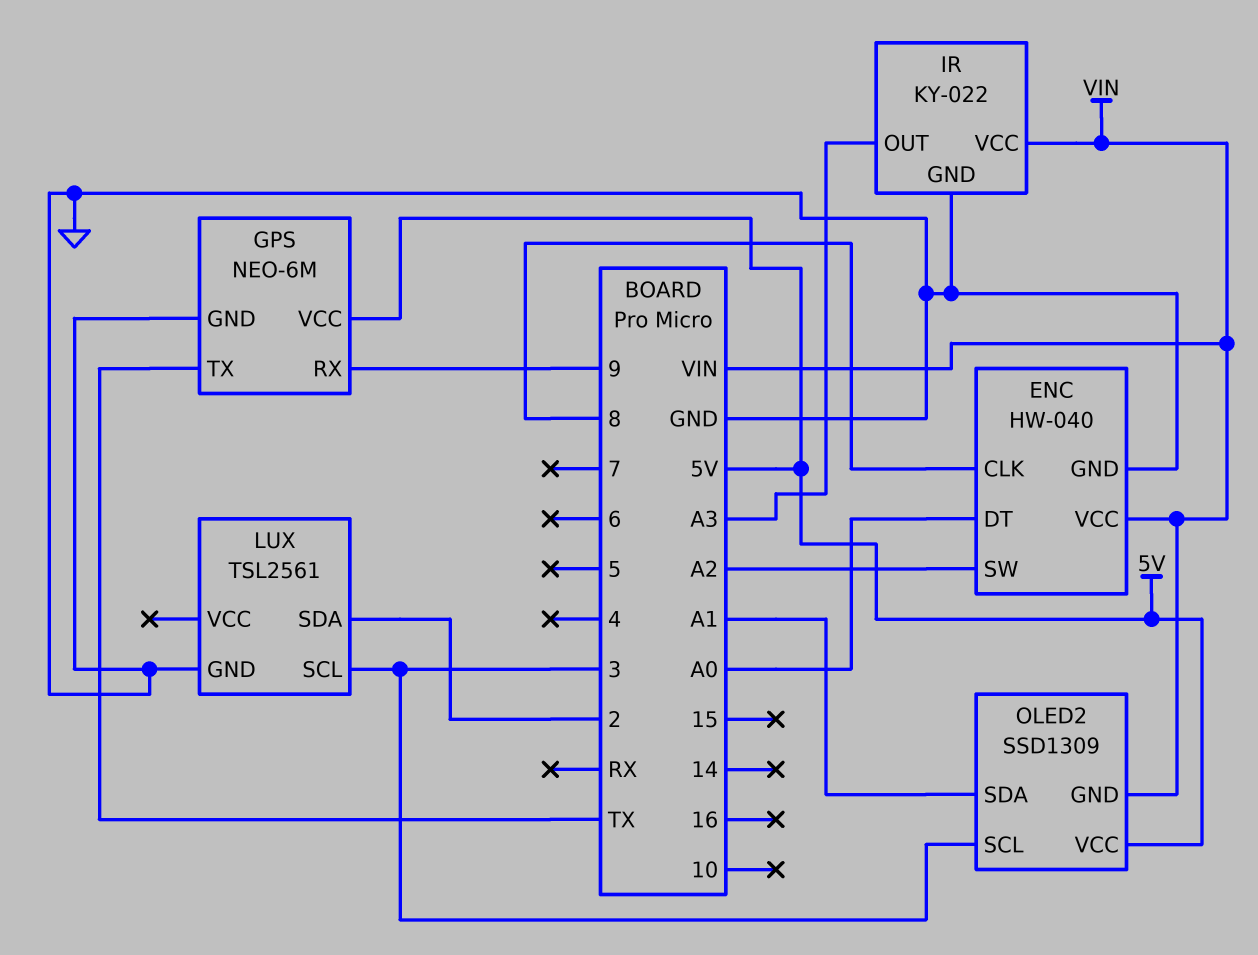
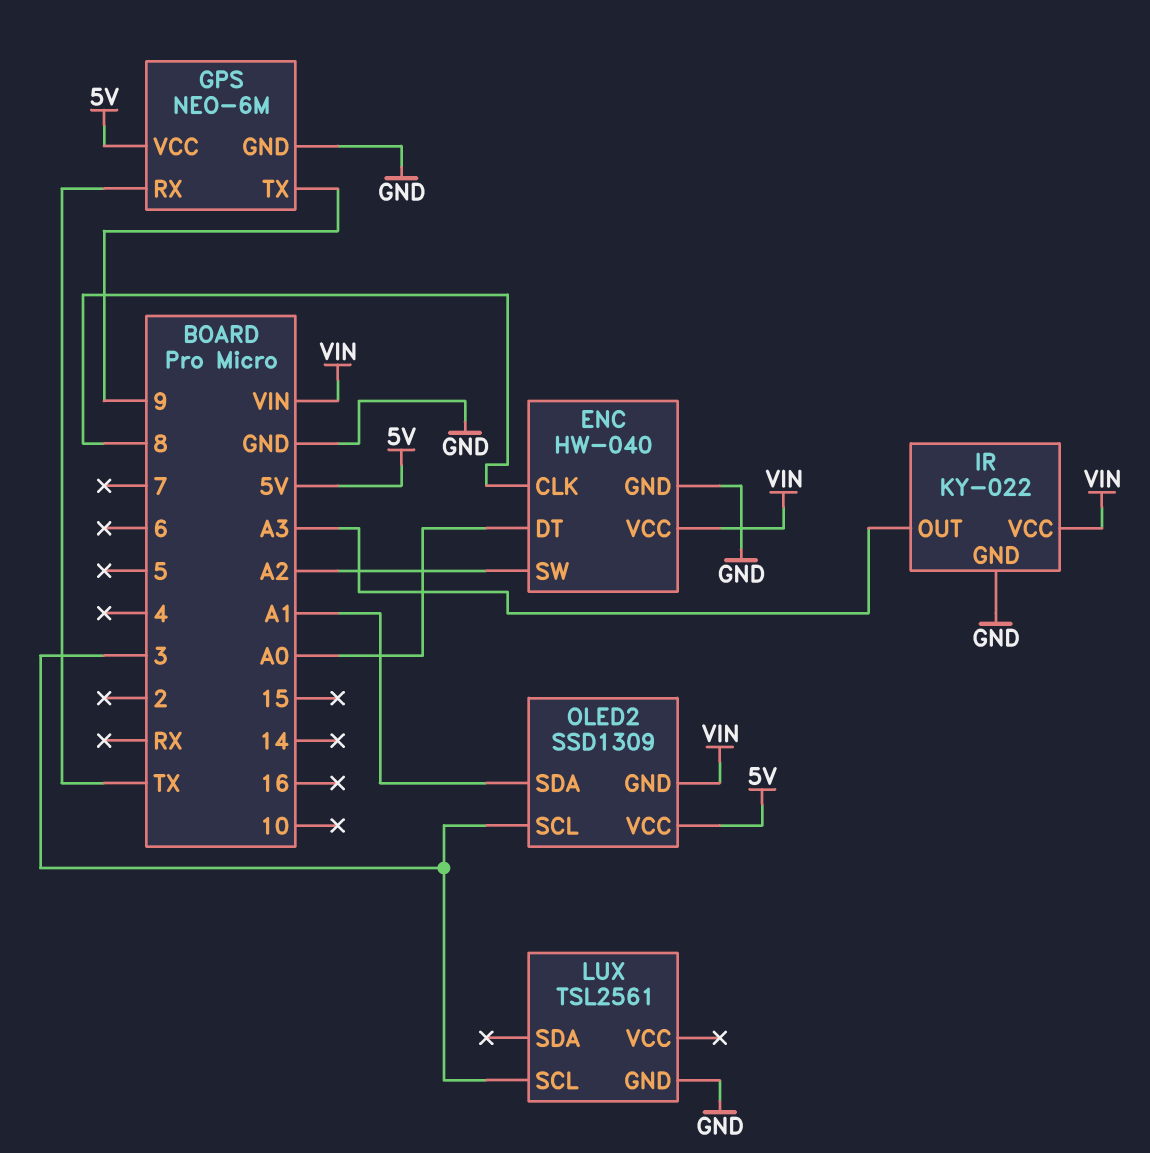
GPS pin RX: 9 -> TX
GPS pin TX: TX -> 9
LUX pin SDA: 2 -> none

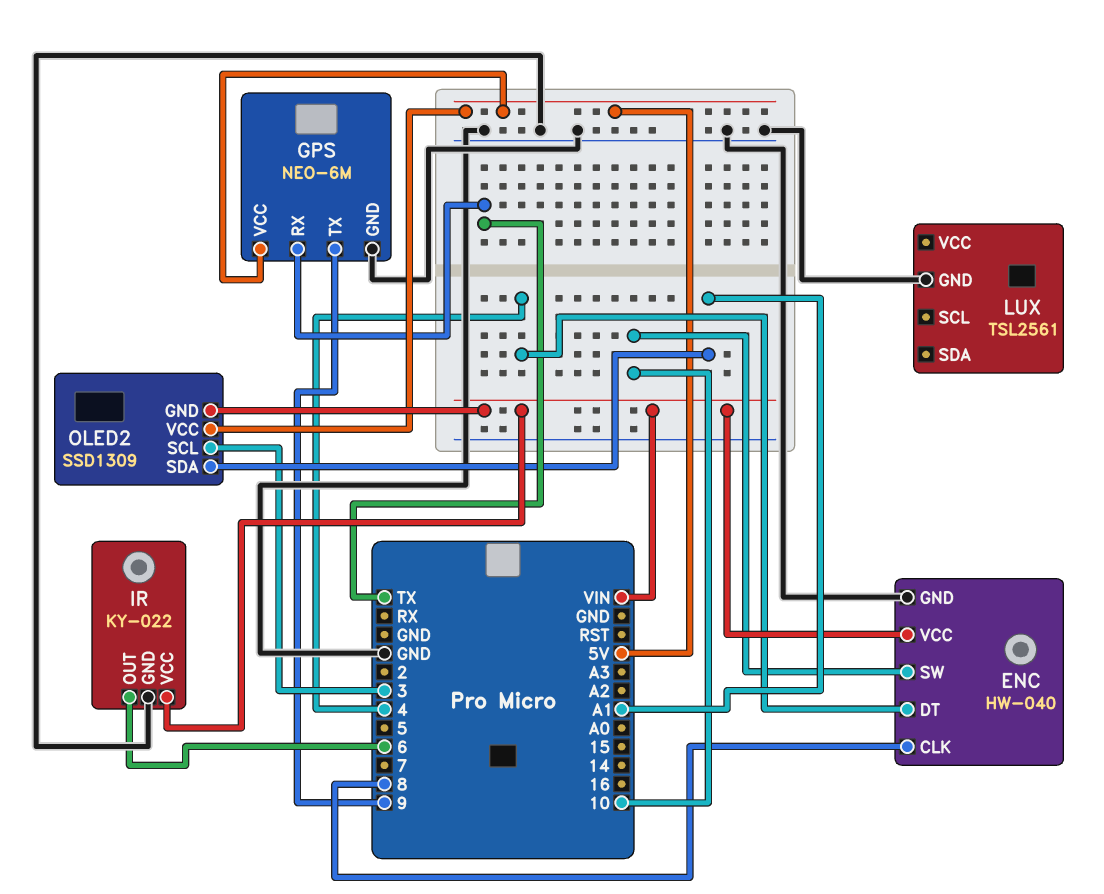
ENC pin DT: A0 -> 4
ENC pin SW: A2 -> 10
IR pin OUT: A3 -> 6
LUX pin SCL: 3 -> none

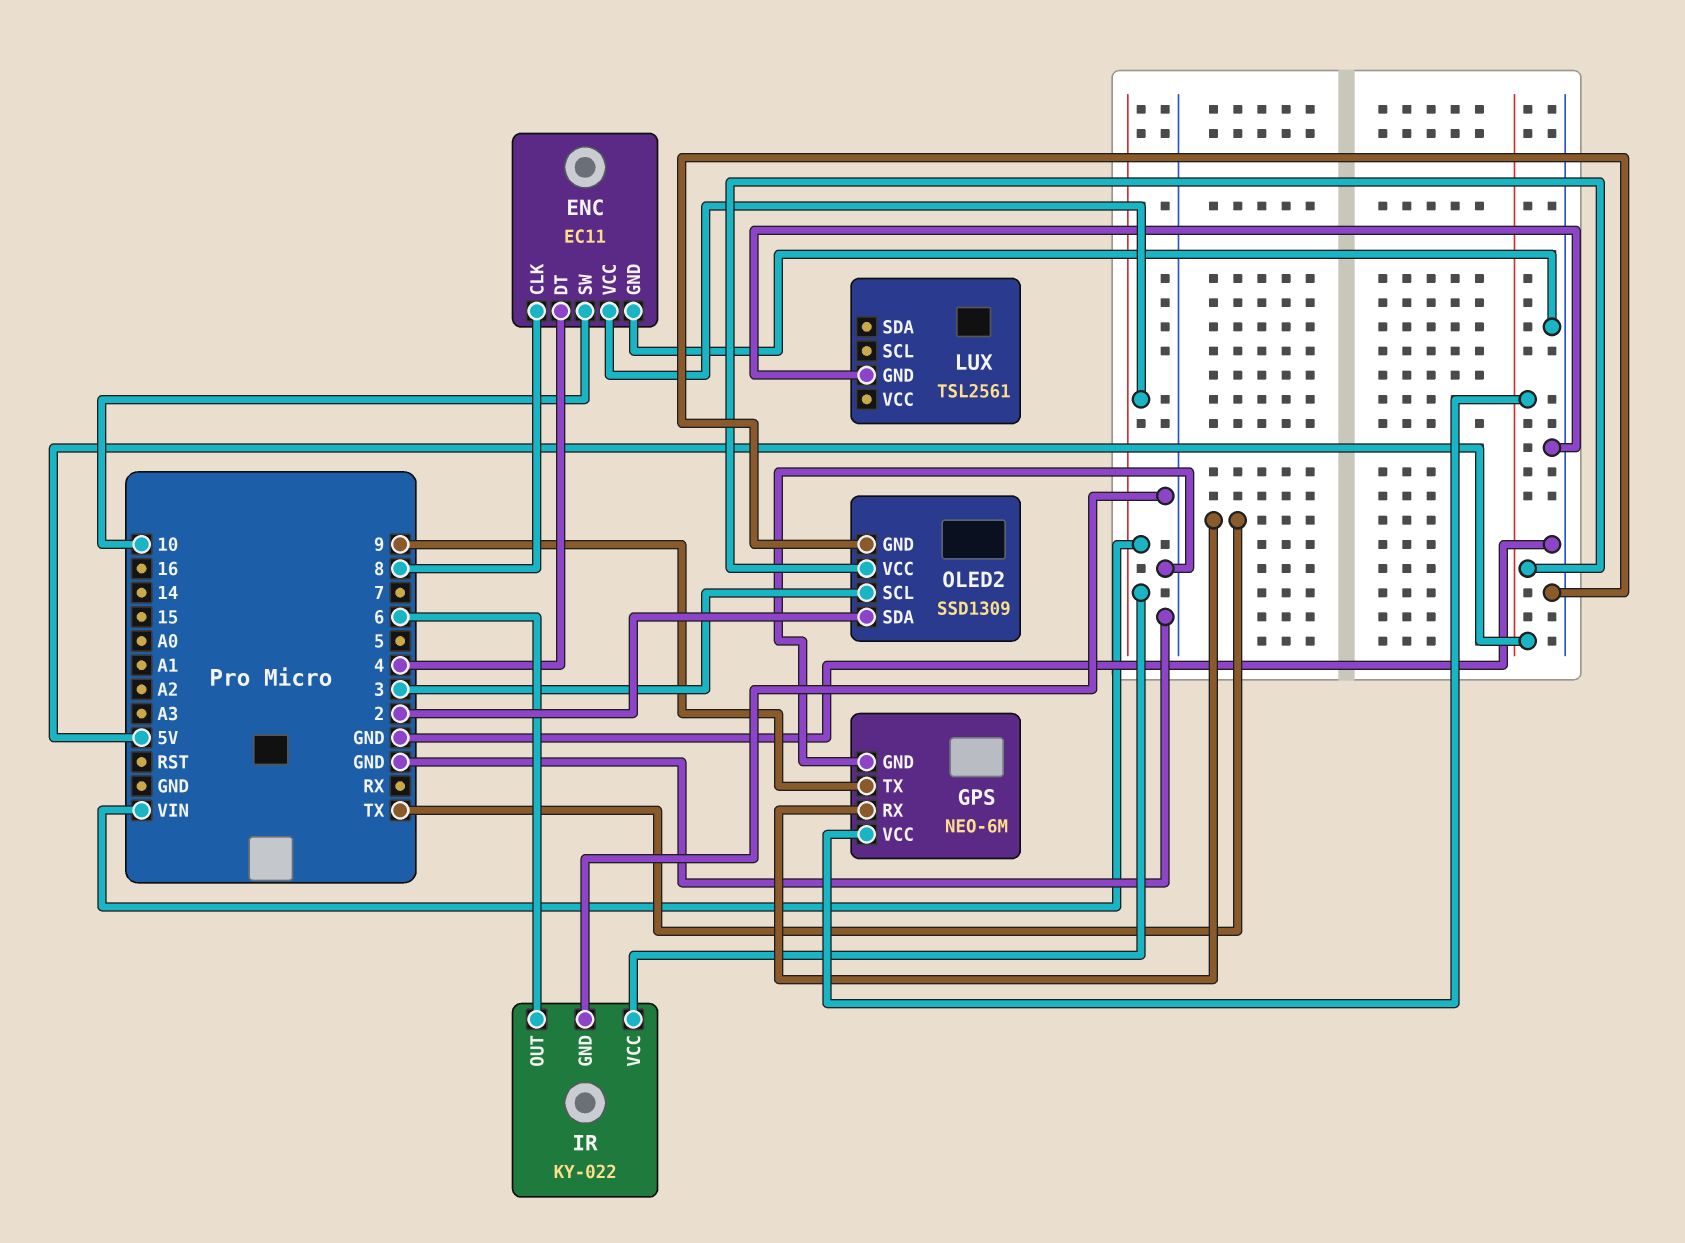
ENC: HW-040 -> EC11
OLED2 pin GND: VIN -> GND
OLED2 pin SDA: A1 -> 2

